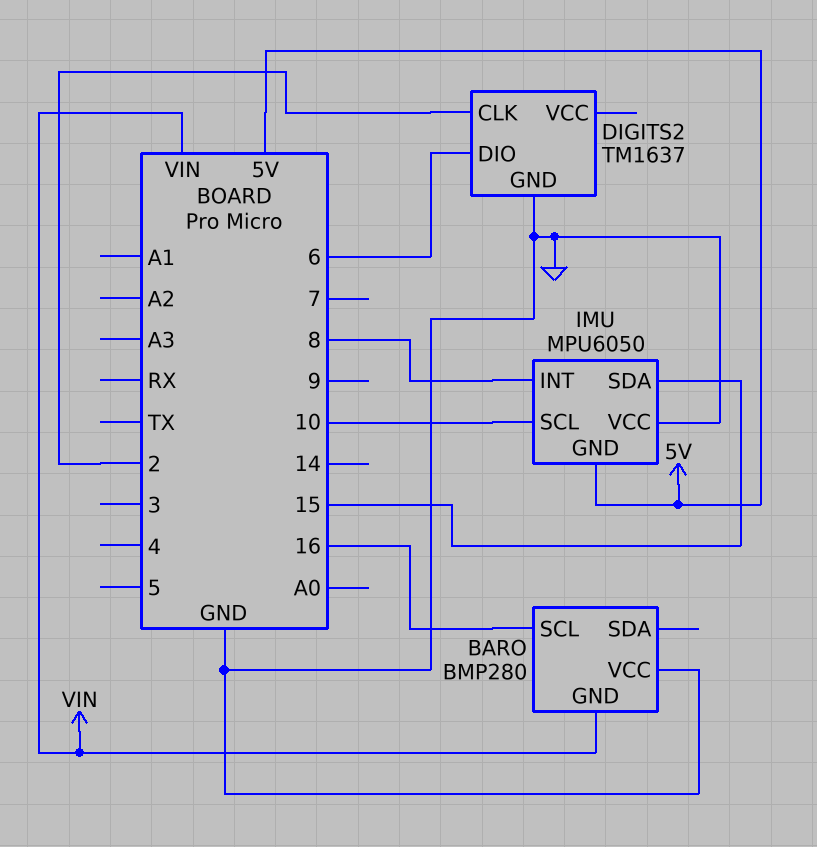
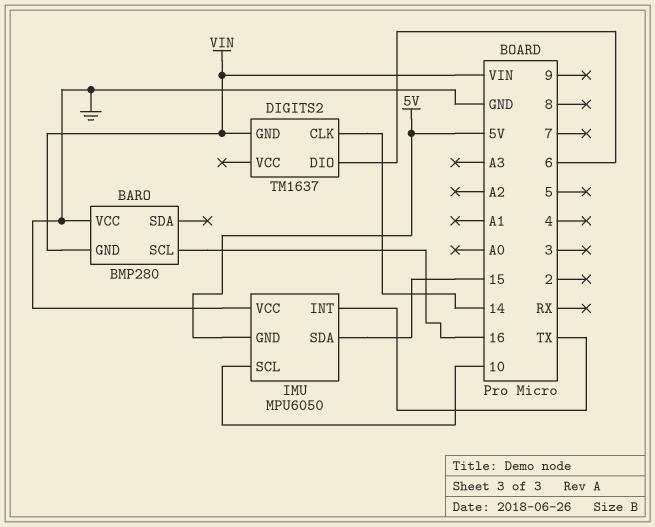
DIGITS2 pin CLK: 2 -> 14
DIGITS2 pin GND: GND -> VIN
IMU pin INT: 8 -> TX

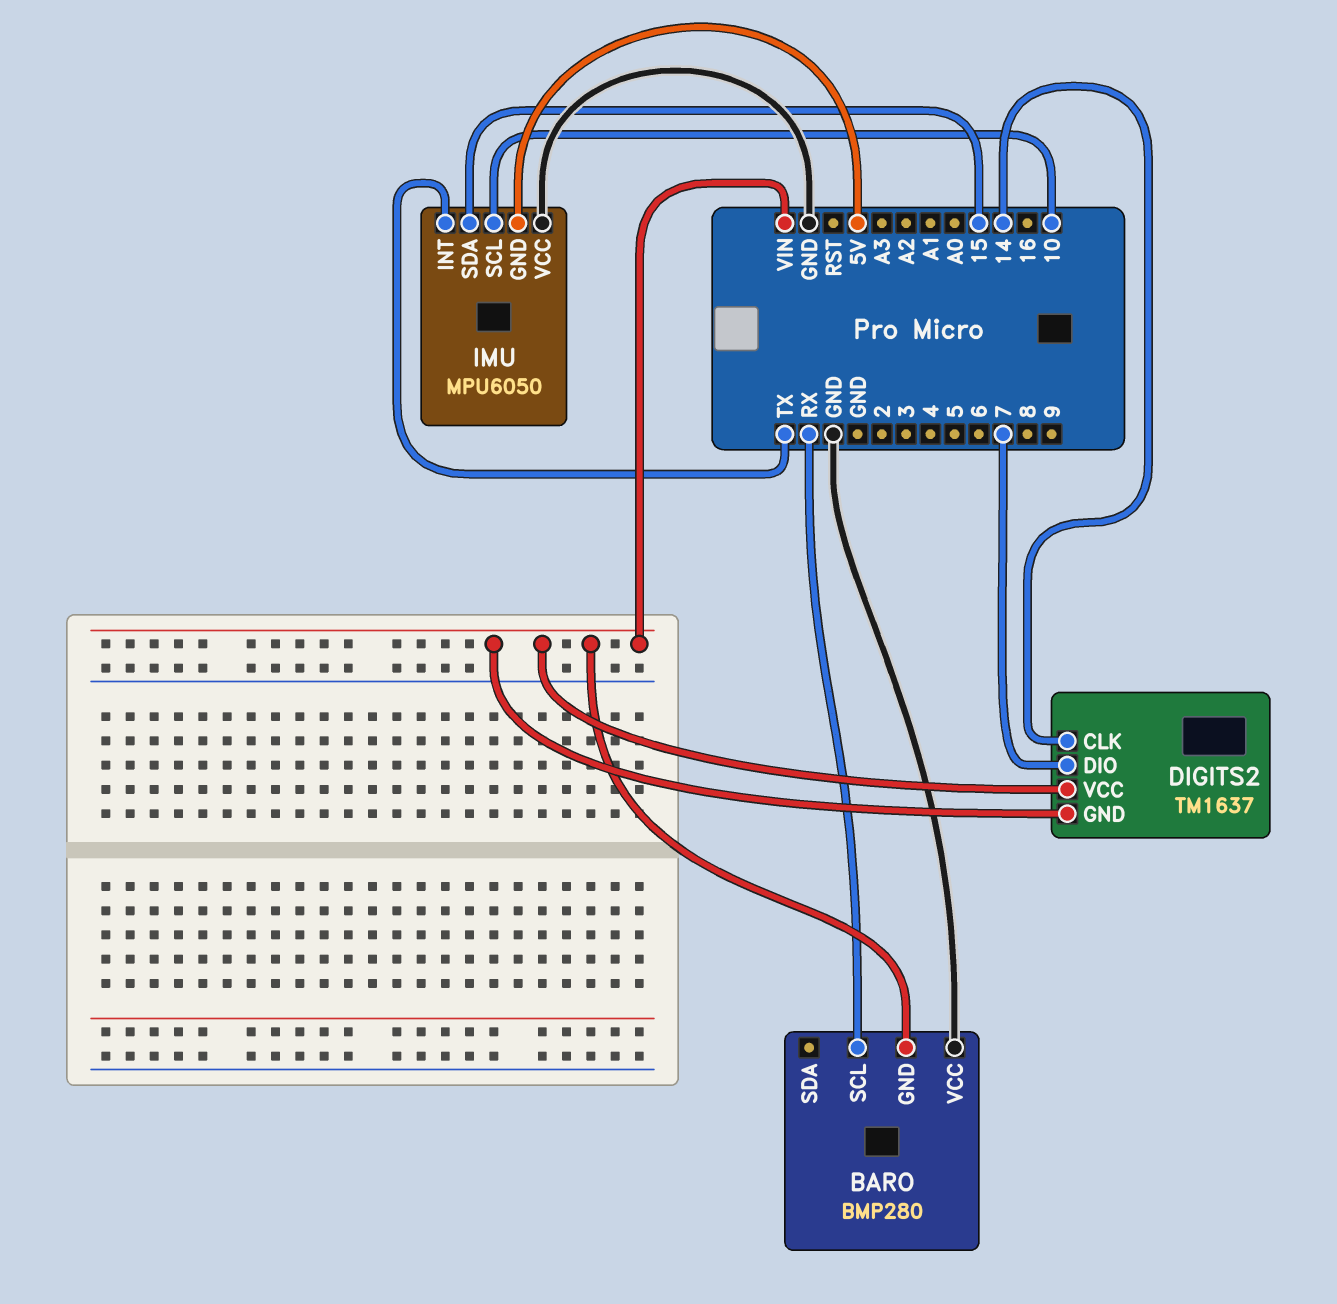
BARO pin SCL: 16 -> RX
DIGITS2 pin DIO: 6 -> 7
DIGITS2 pin VCC: none -> VIN

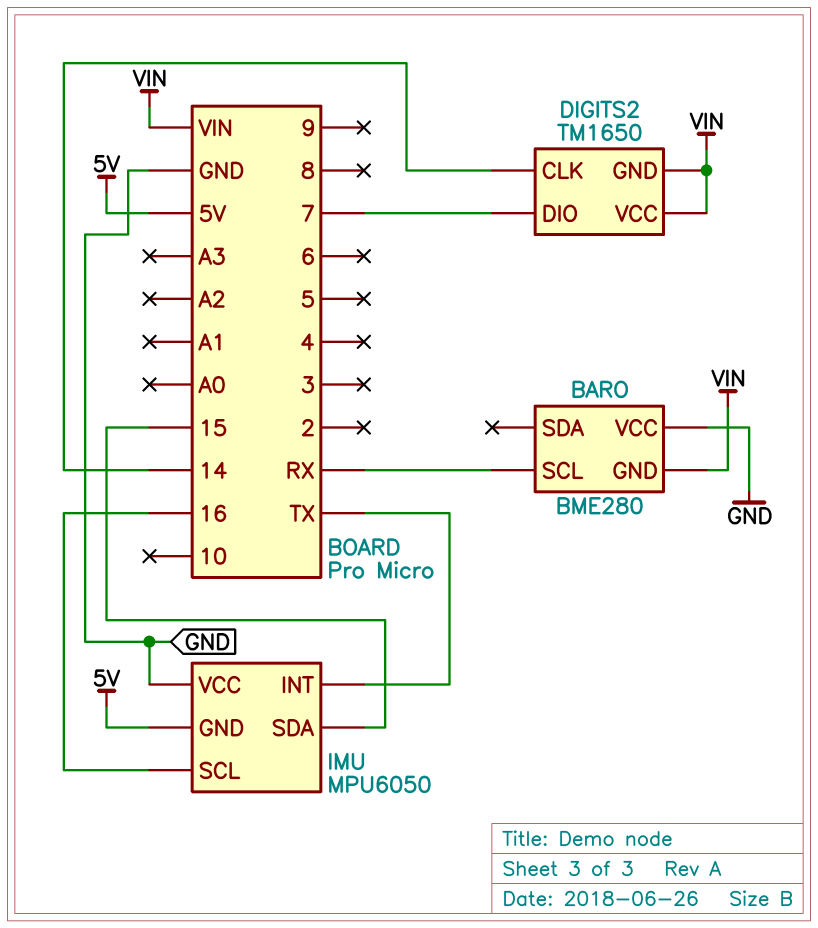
BARO: BMP280 -> BME280
DIGITS2: TM1637 -> TM1650
IMU pin SCL: 10 -> 16

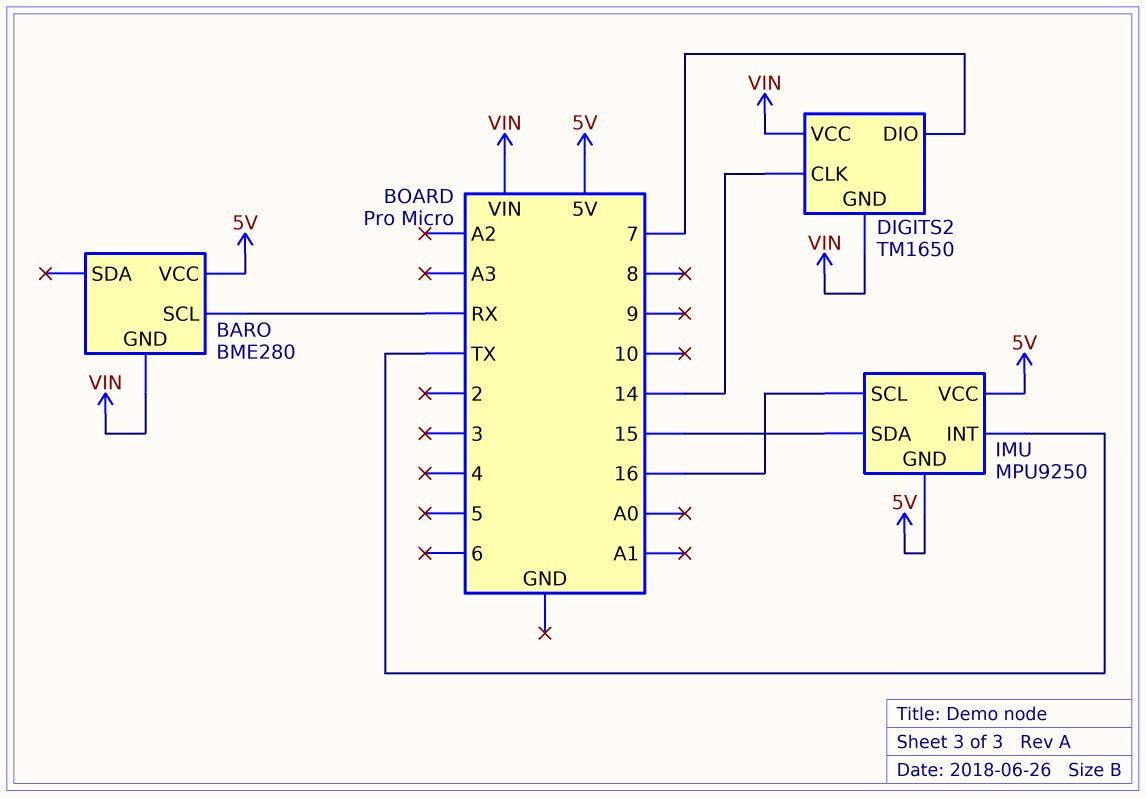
BARO pin VCC: GND -> 5V
IMU: MPU6050 -> MPU9250
IMU pin VCC: GND -> 5V

